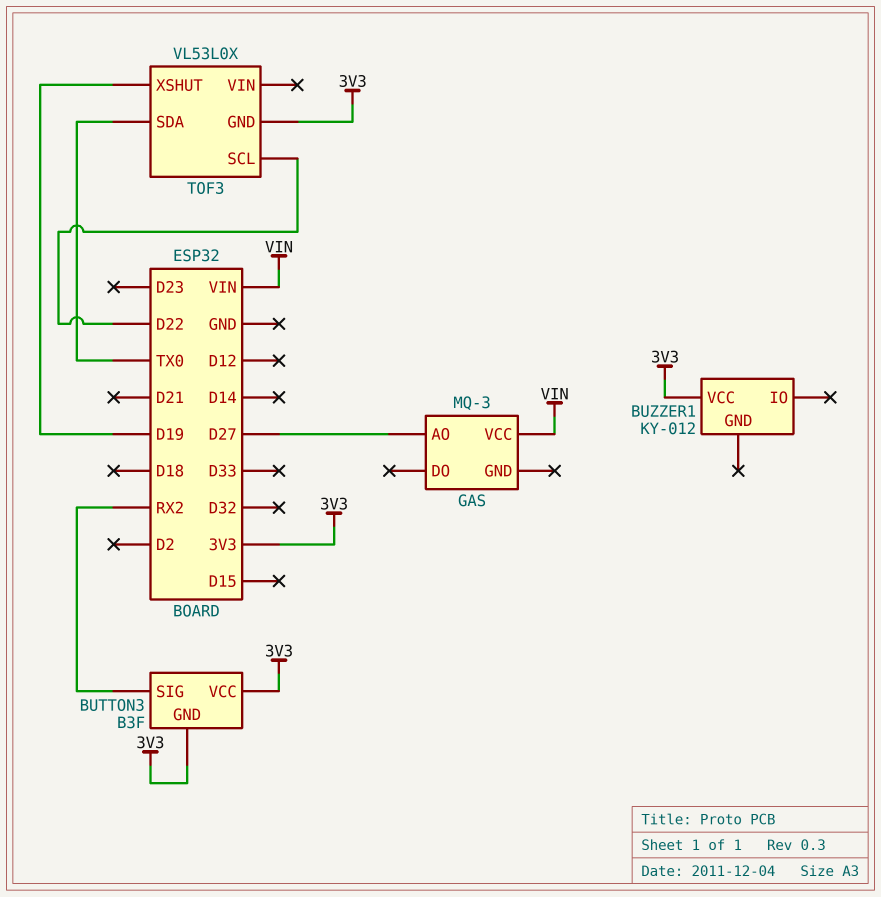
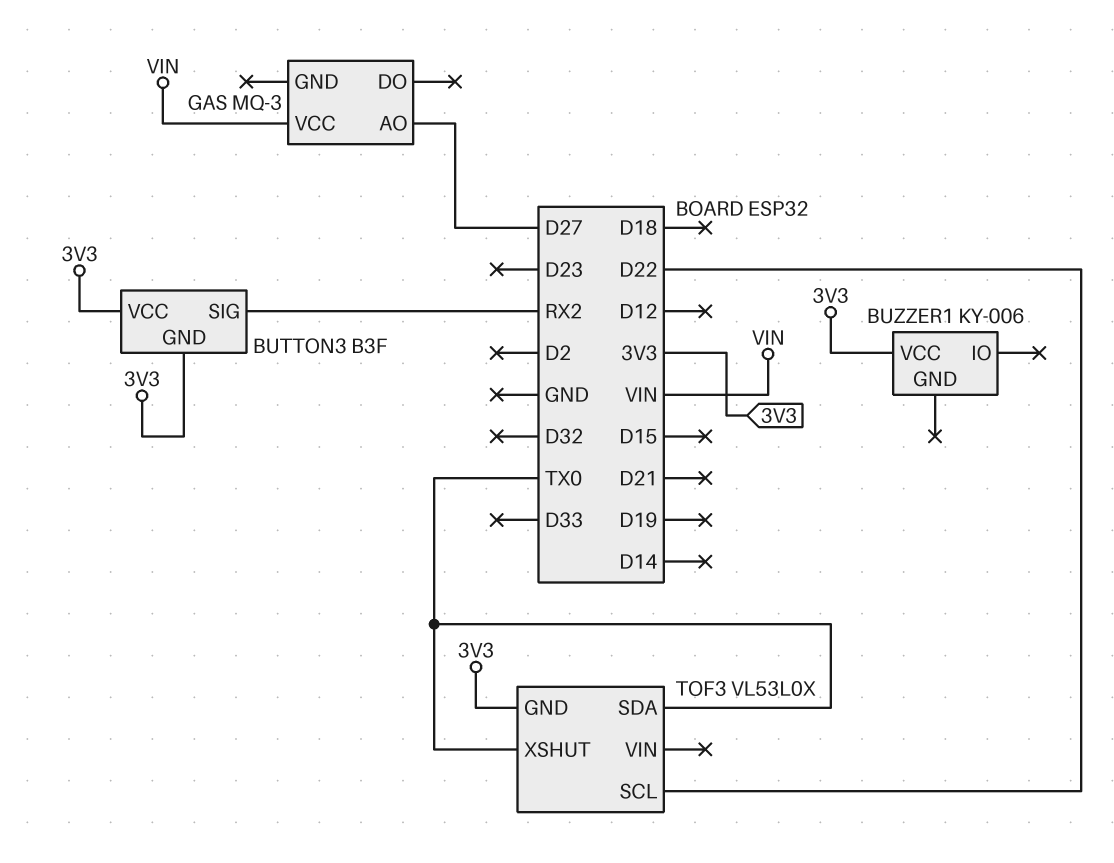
BUZZER1: KY-012 -> KY-006
TOF3 pin XSHUT: D19 -> TX0

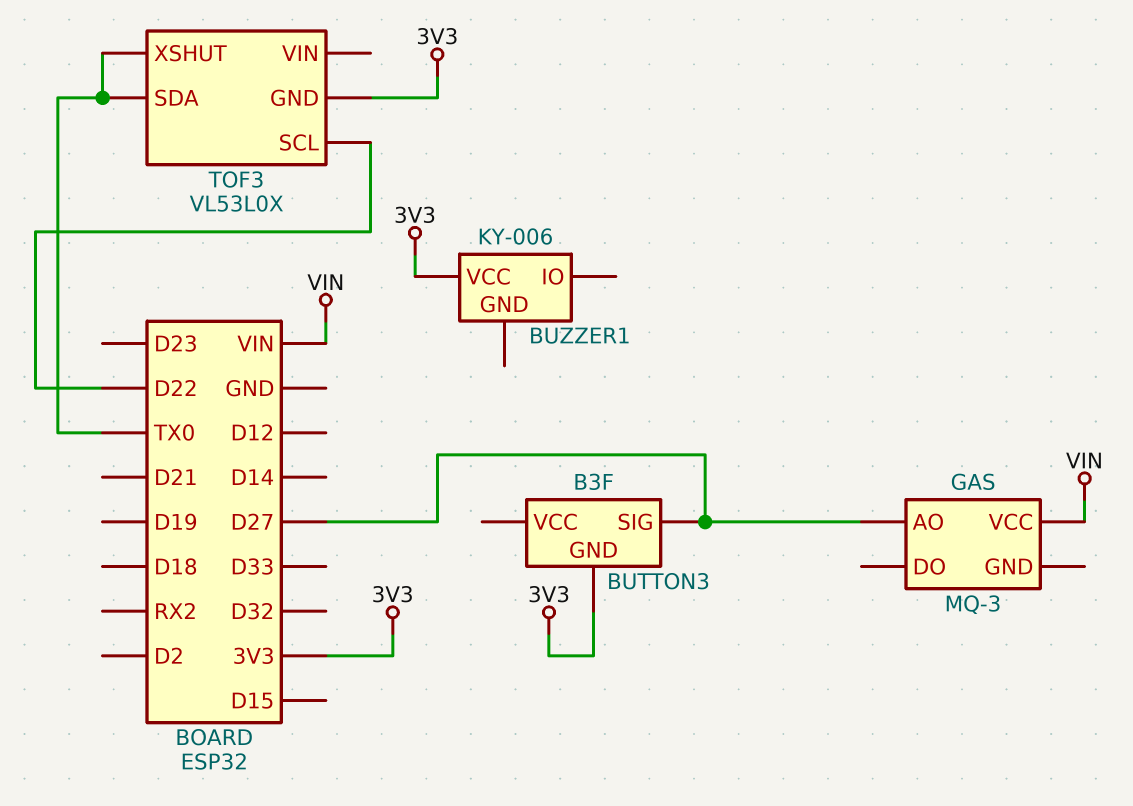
BUTTON3 pin SIG: RX2 -> D27
BUTTON3 pin VCC: 3V3 -> none

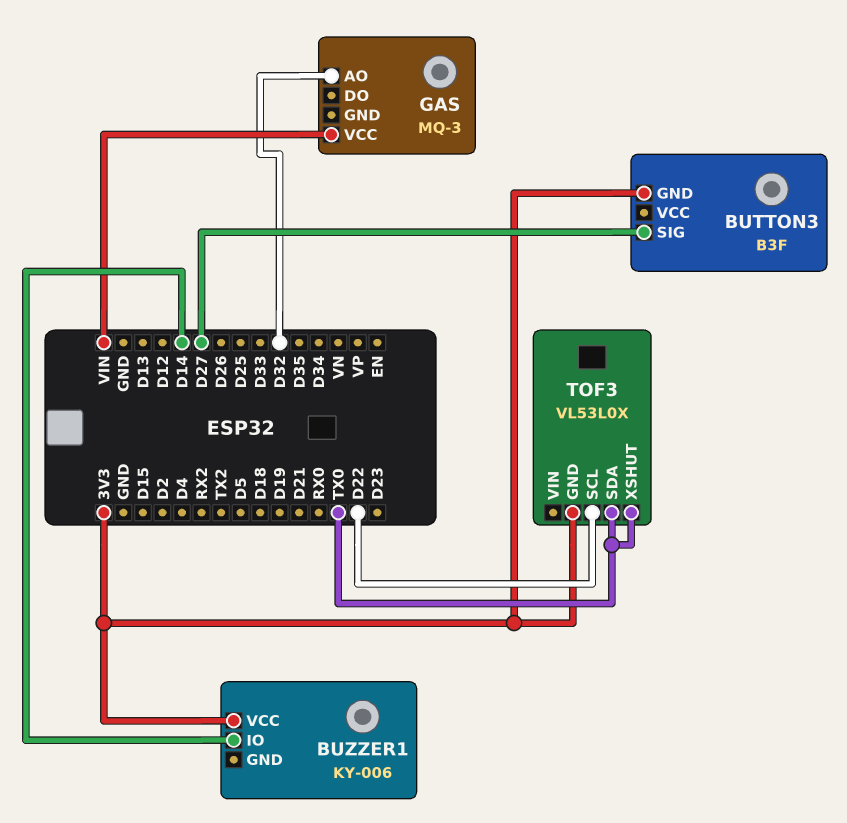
BUZZER1 pin IO: none -> D14
GAS pin AO: D27 -> D32

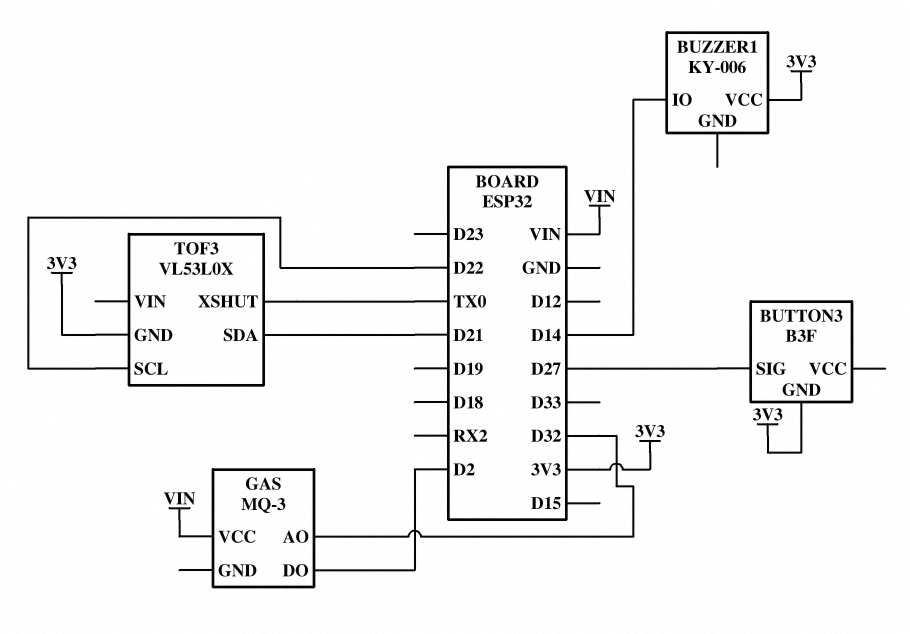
GAS pin DO: none -> D2
TOF3 pin SDA: TX0 -> D21

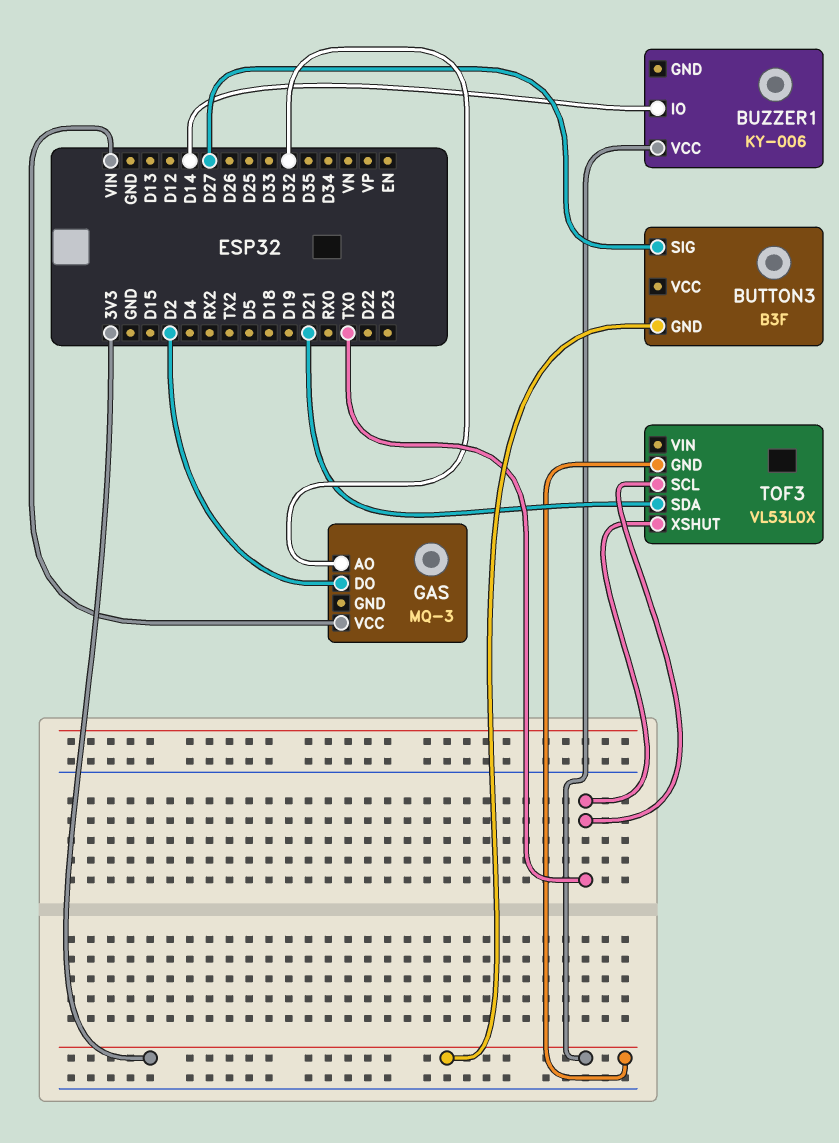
TOF3 pin SCL: D22 -> TX0

